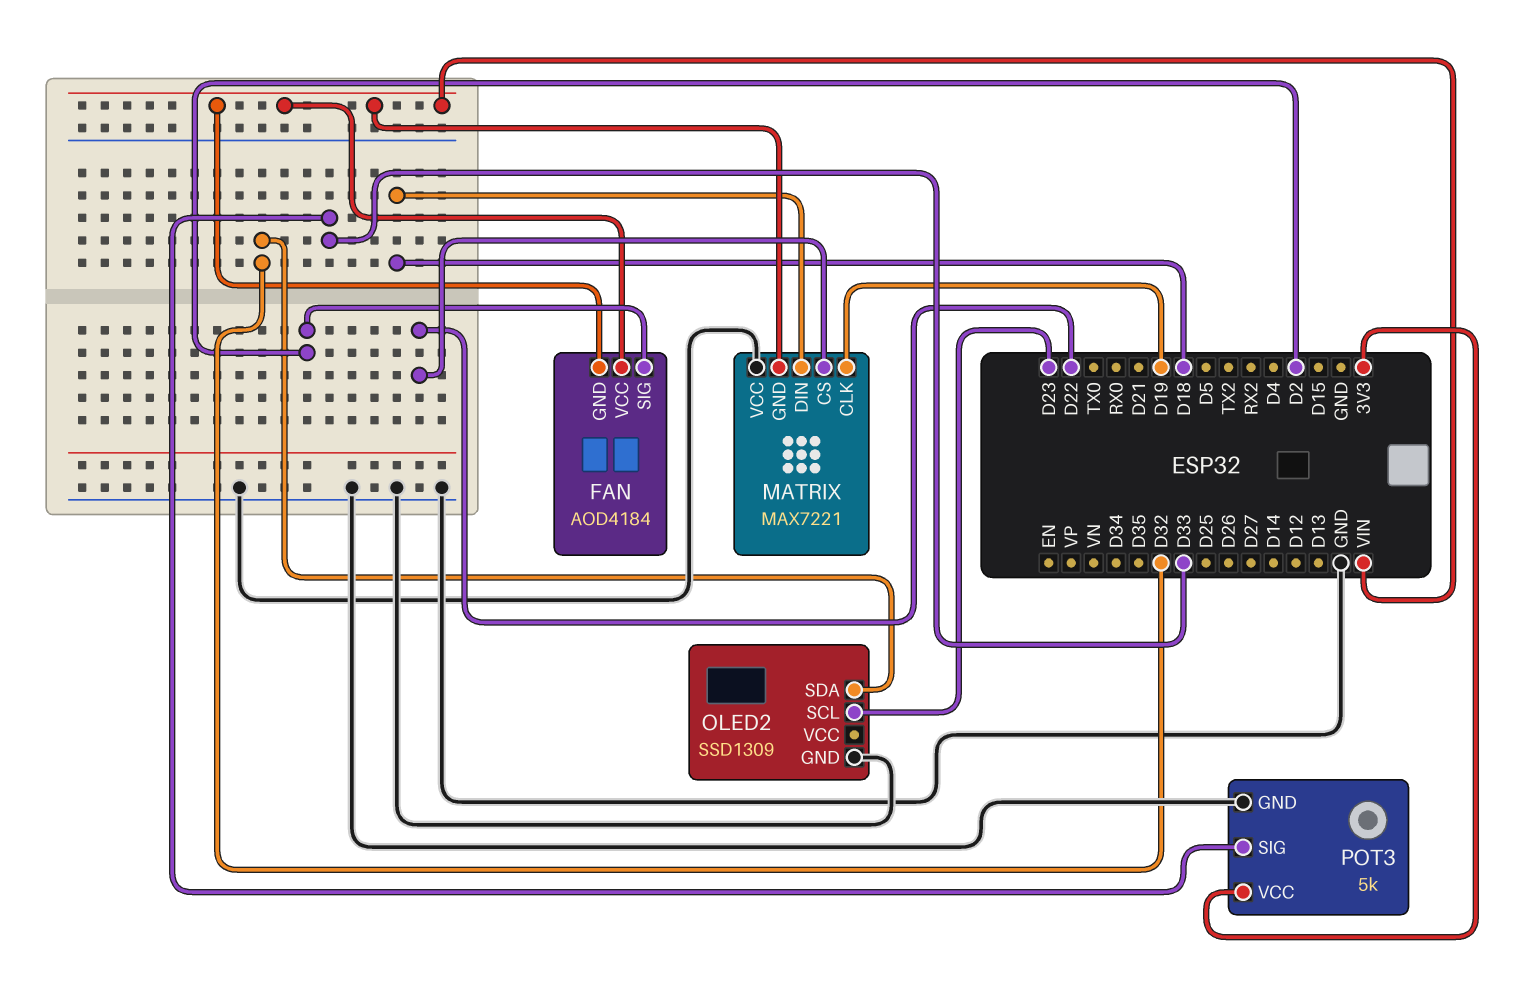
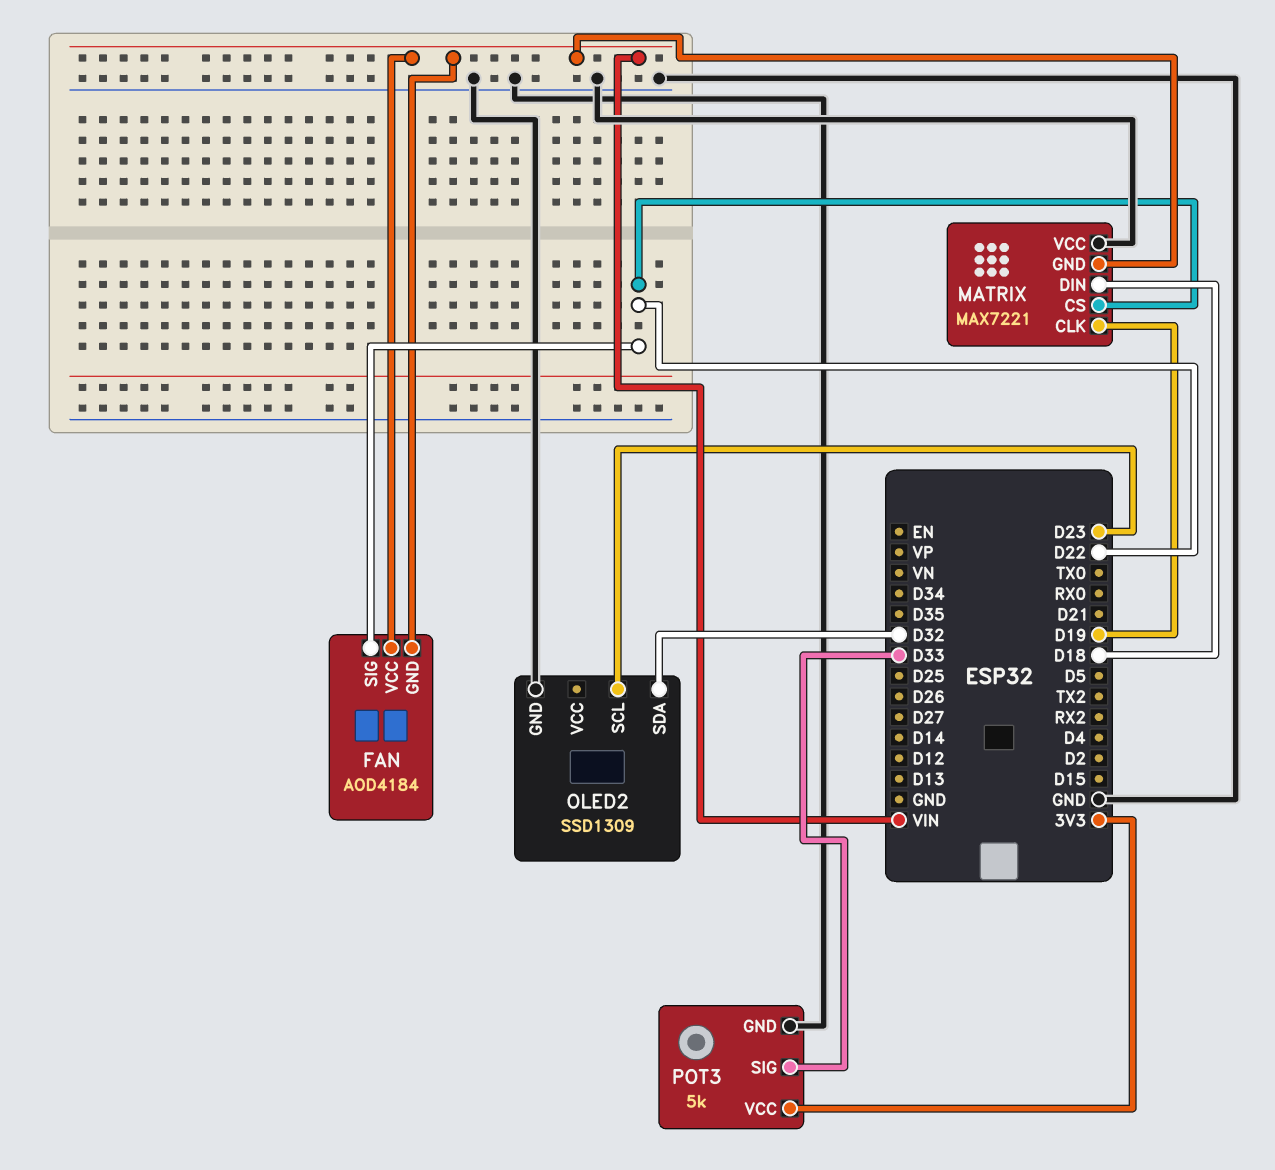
FAN pin SIG: D2 -> D22

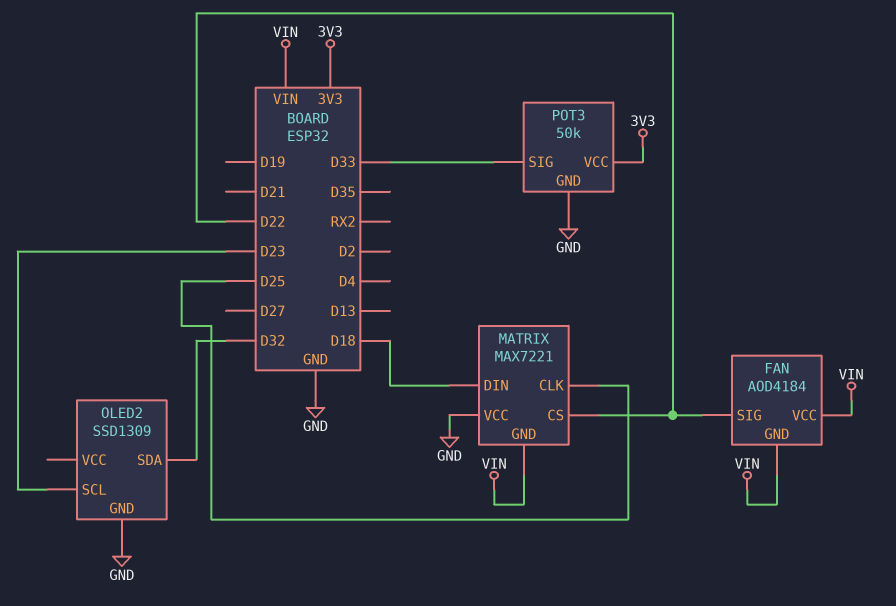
MATRIX pin CLK: D19 -> D25
POT3: 5k -> 50k

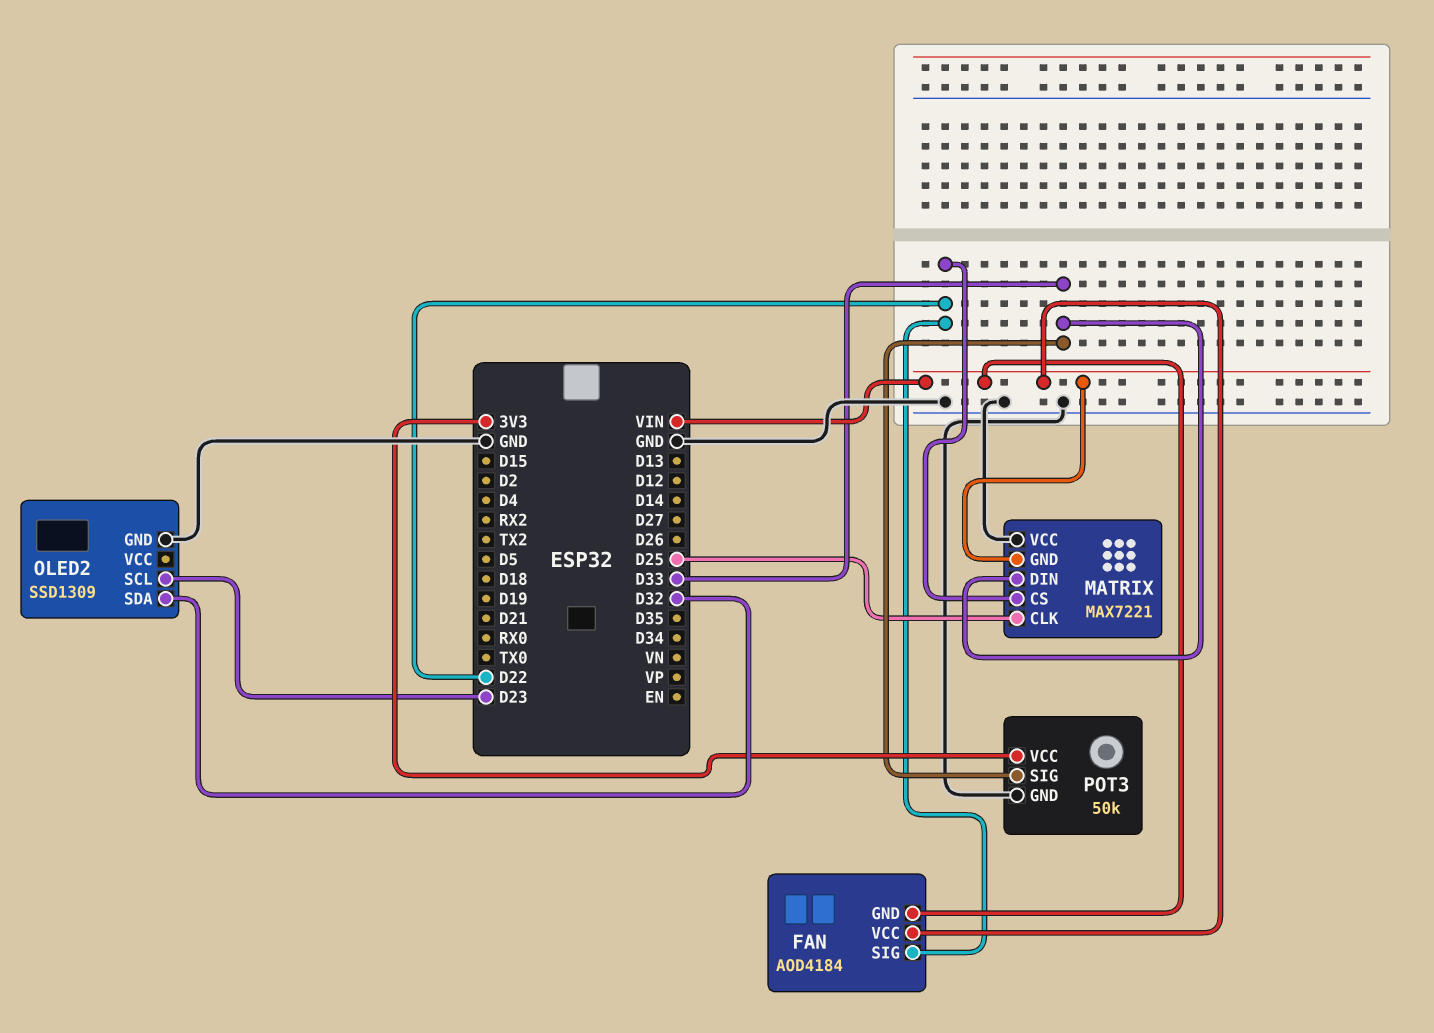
MATRIX pin DIN: D18 -> D33

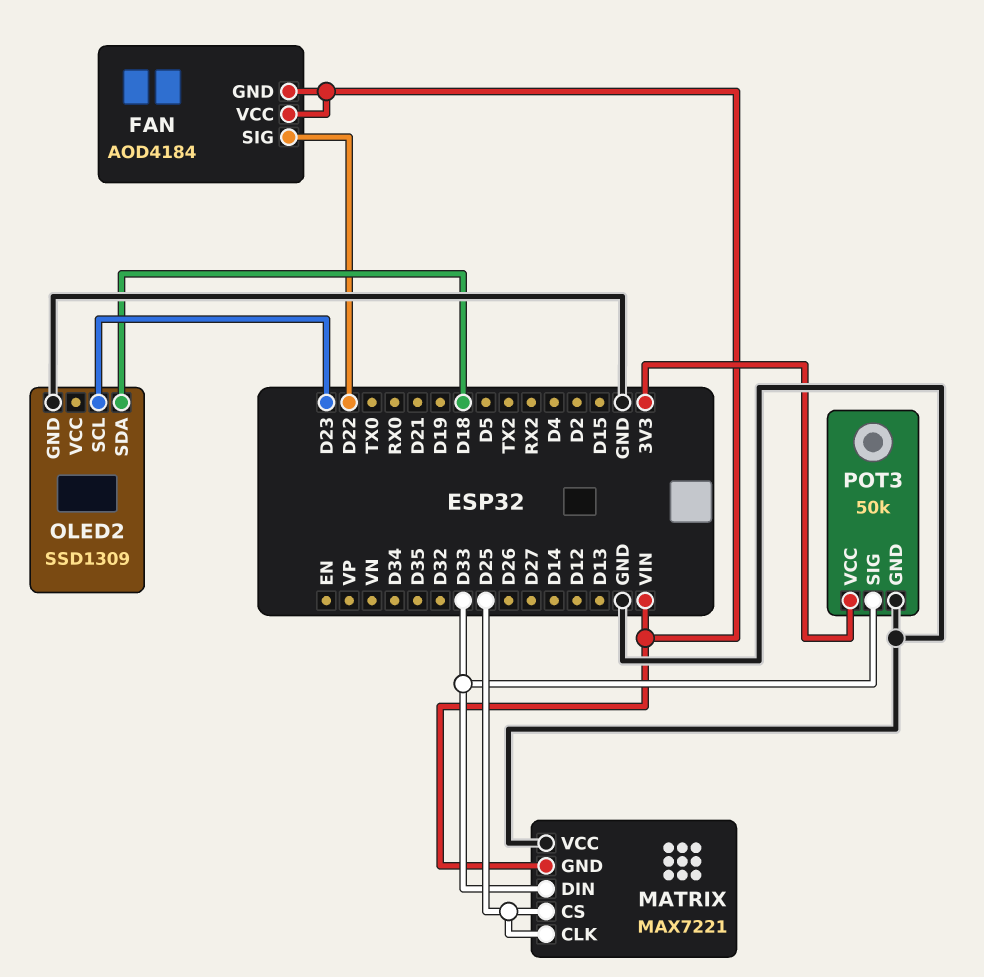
MATRIX pin CS: D22 -> D25
OLED2 pin SDA: D32 -> D18

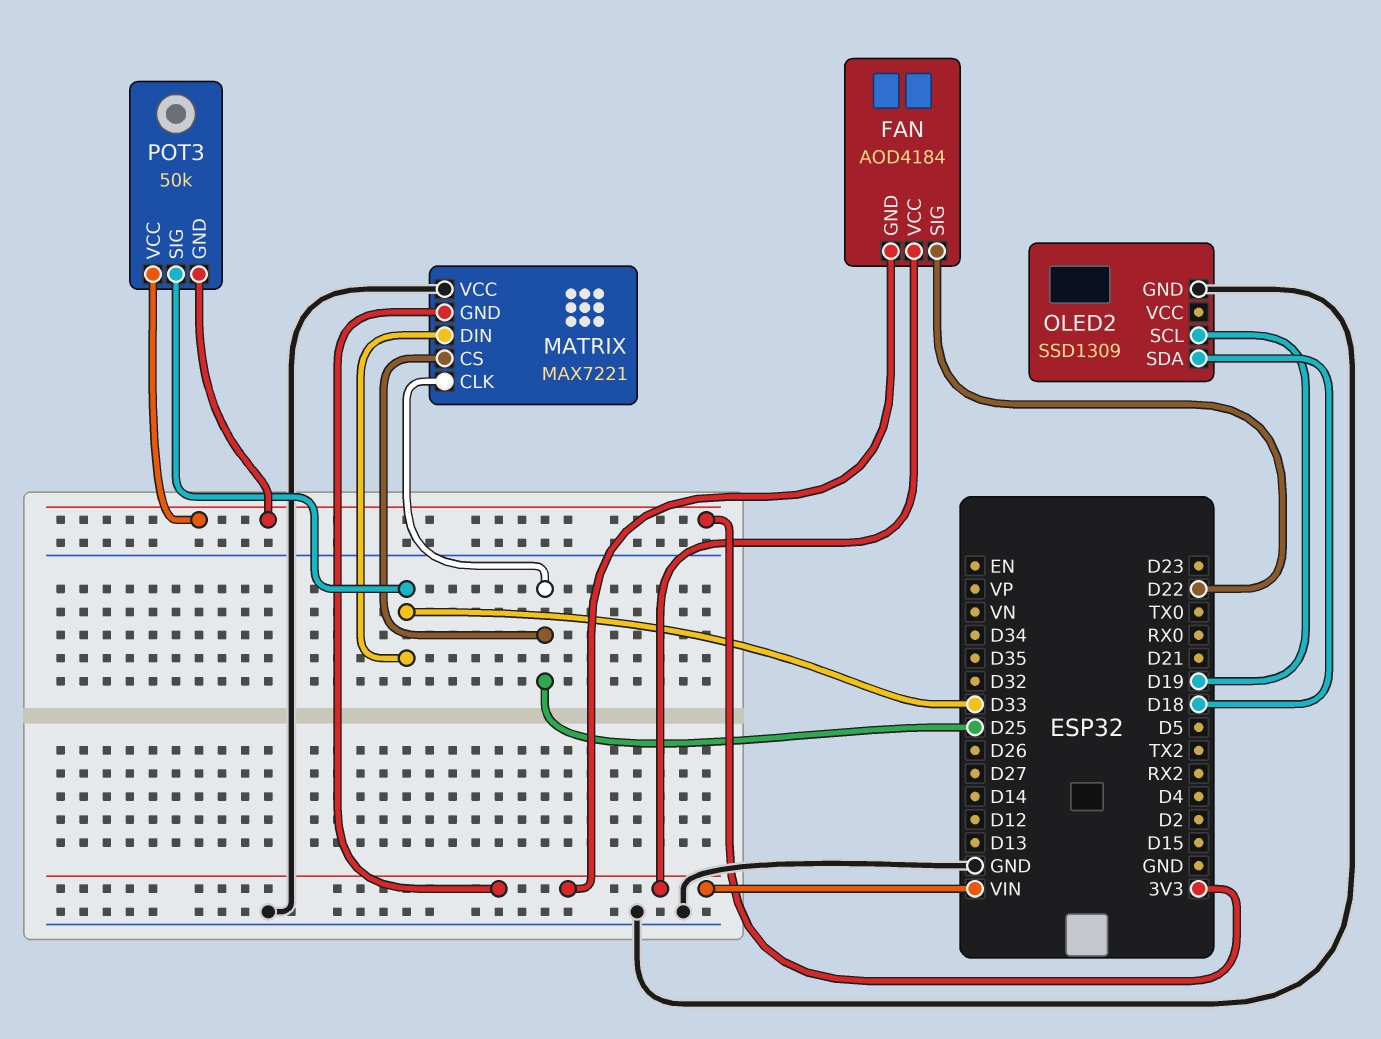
OLED2 pin SCL: D23 -> D19
POT3 pin GND: GND -> 3V3

